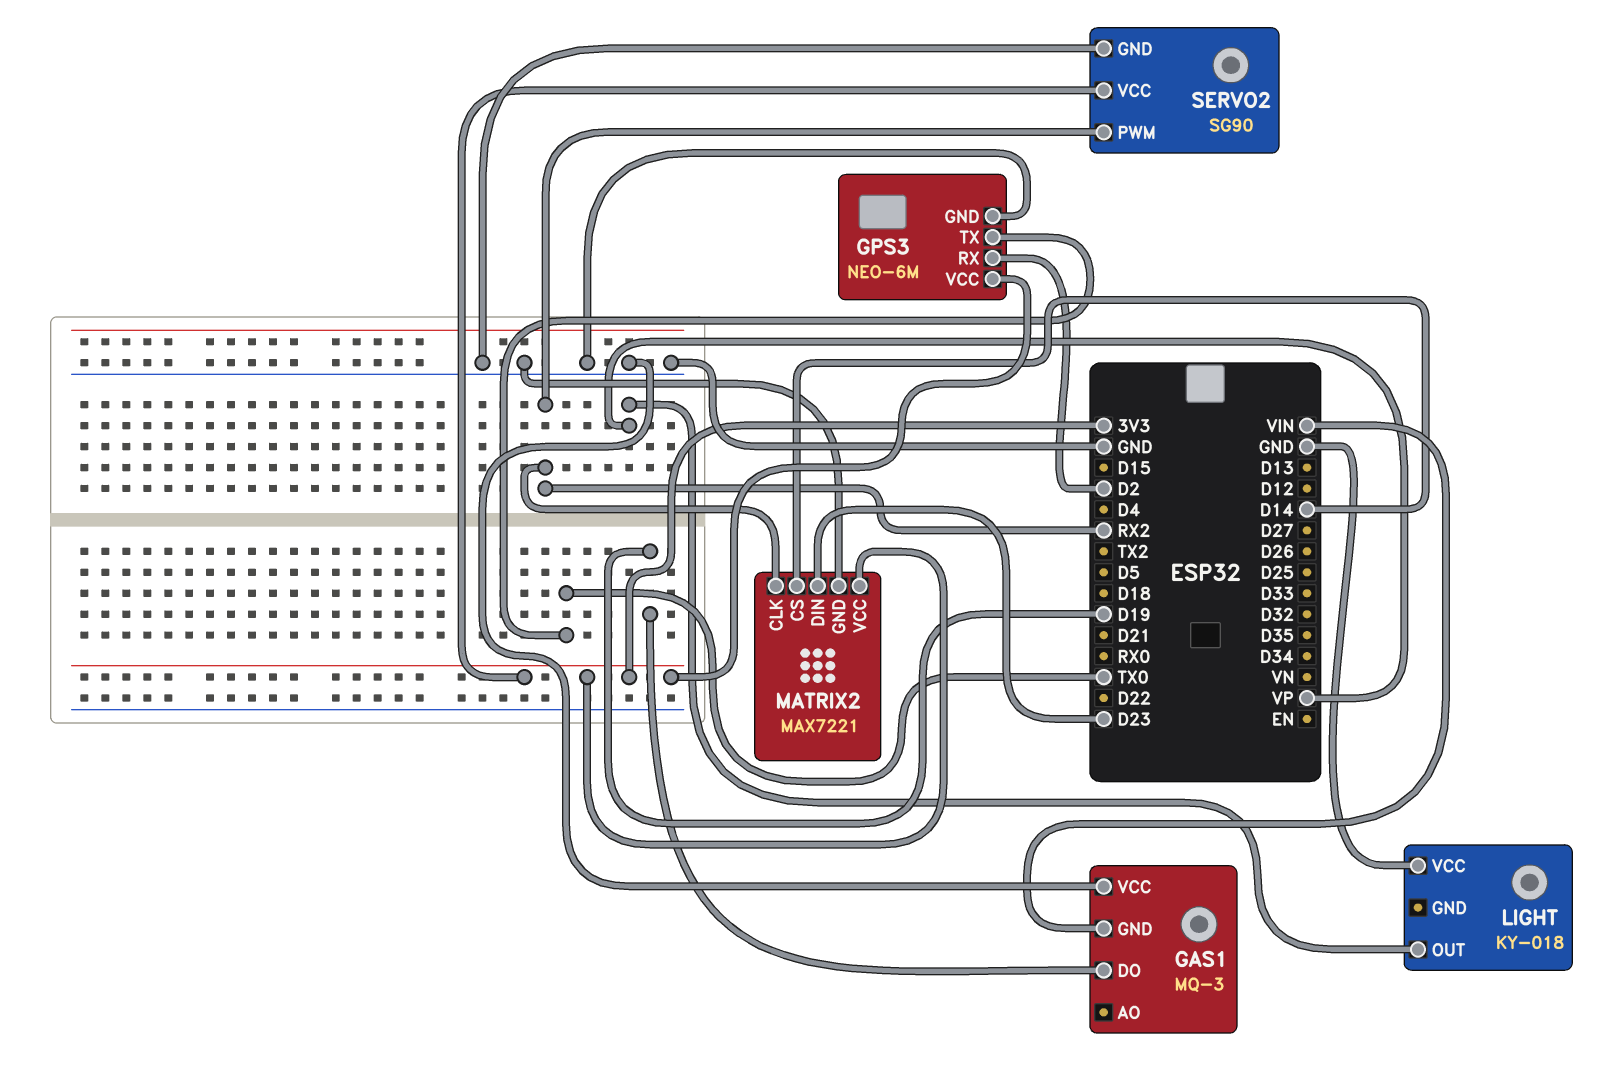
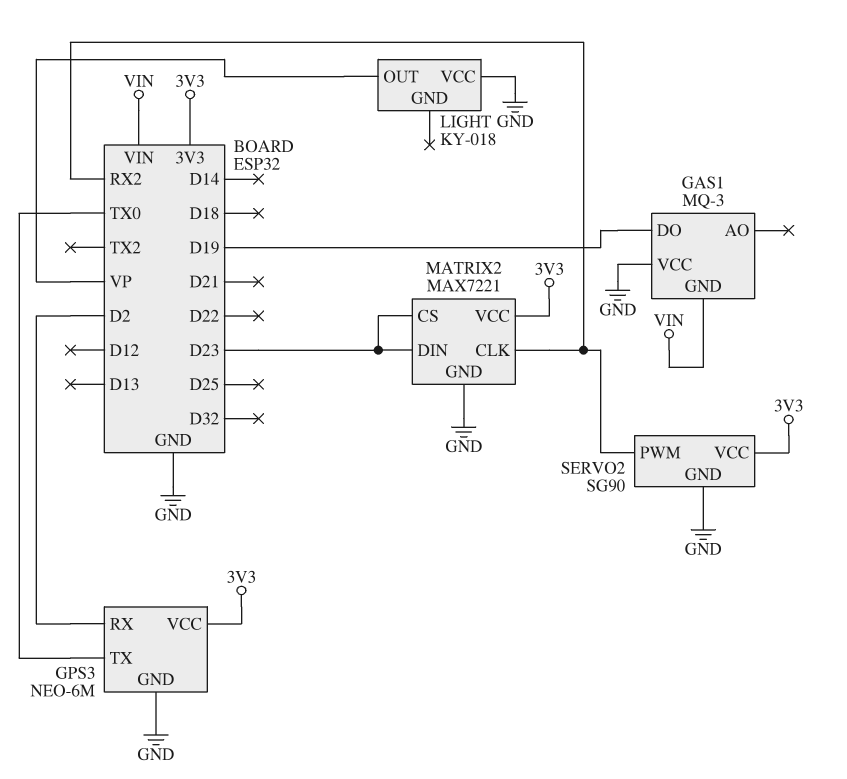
MATRIX2 pin CS: D14 -> D23

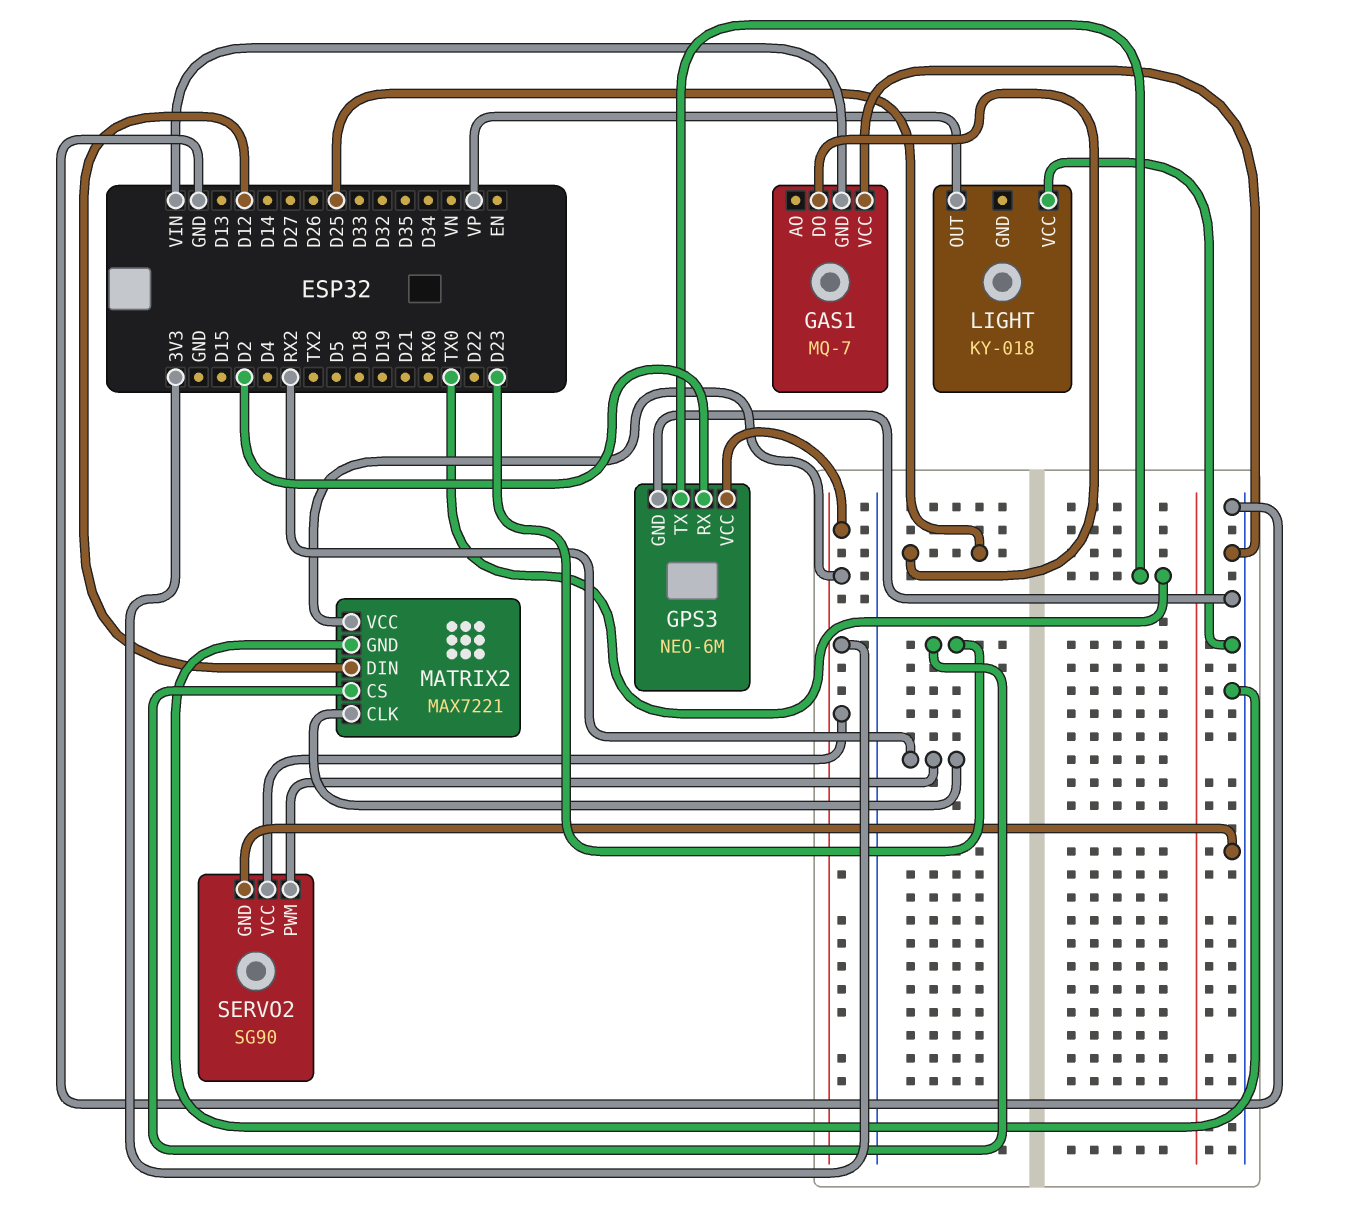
GAS1: MQ-3 -> MQ-7
GAS1 pin DO: D19 -> D25
MATRIX2 pin DIN: D23 -> D12

